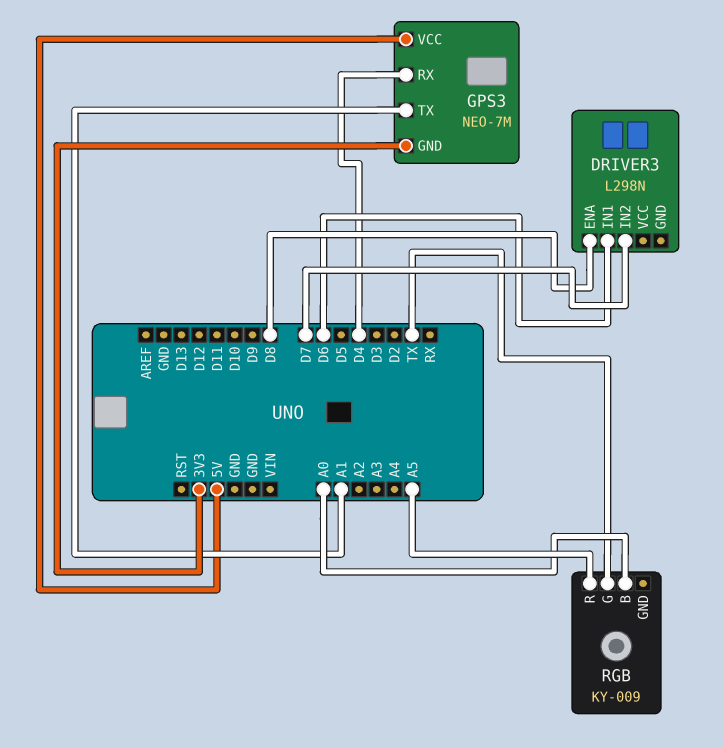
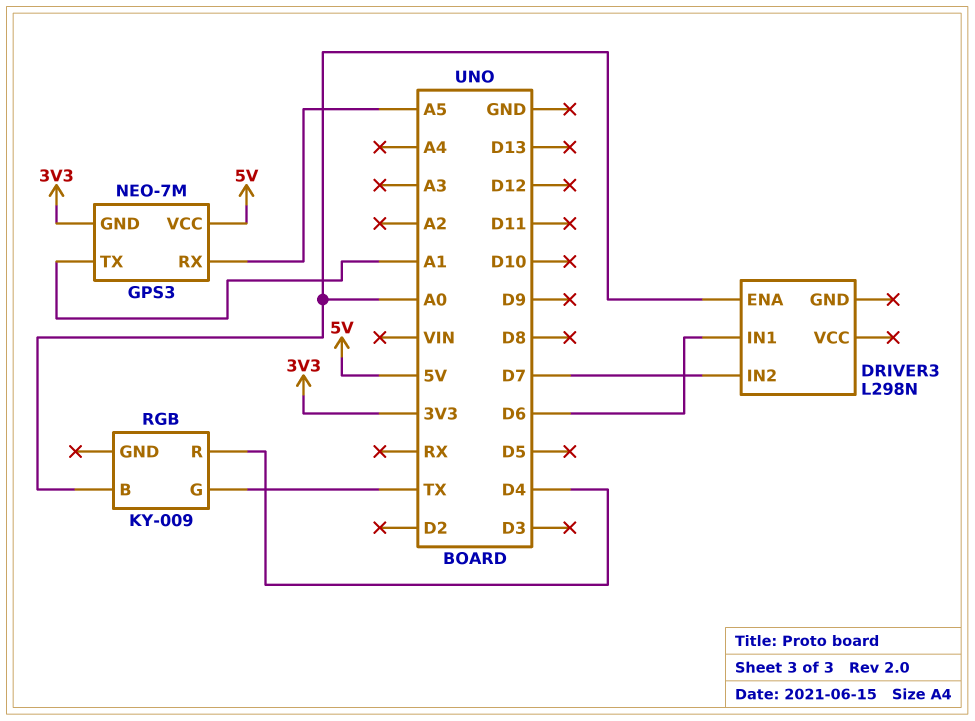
DRIVER3 pin ENA: D8 -> A0
GPS3 pin RX: D4 -> A5
RGB pin R: A5 -> D4

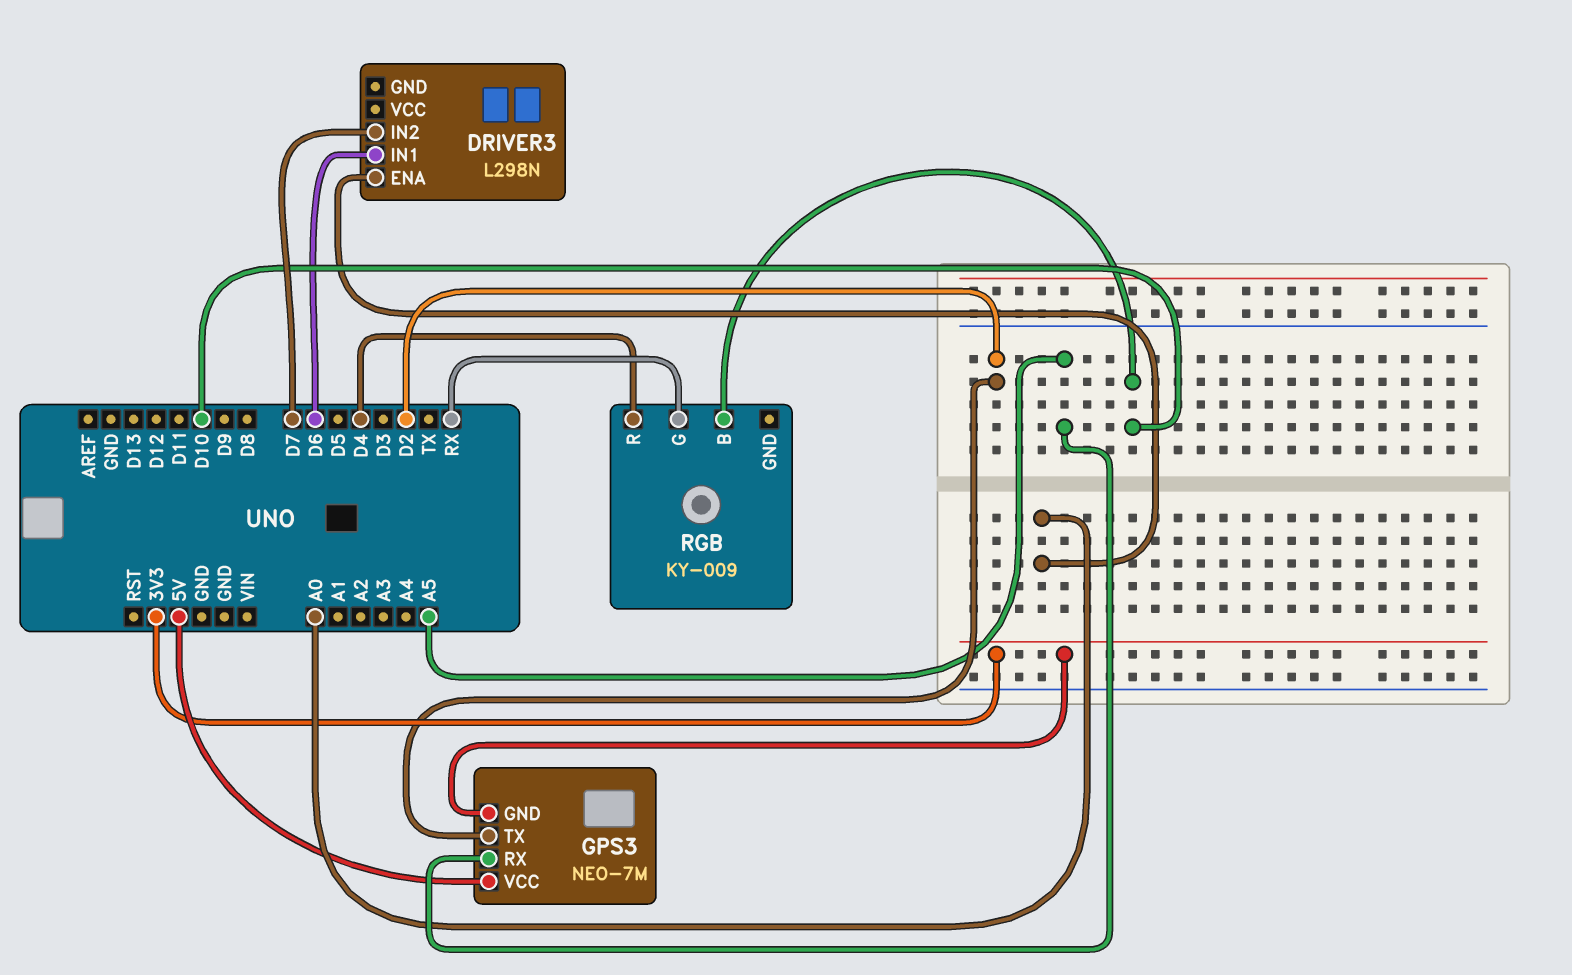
GPS3 pin TX: A1 -> D2
RGB pin B: A0 -> D10
RGB pin G: TX -> RX

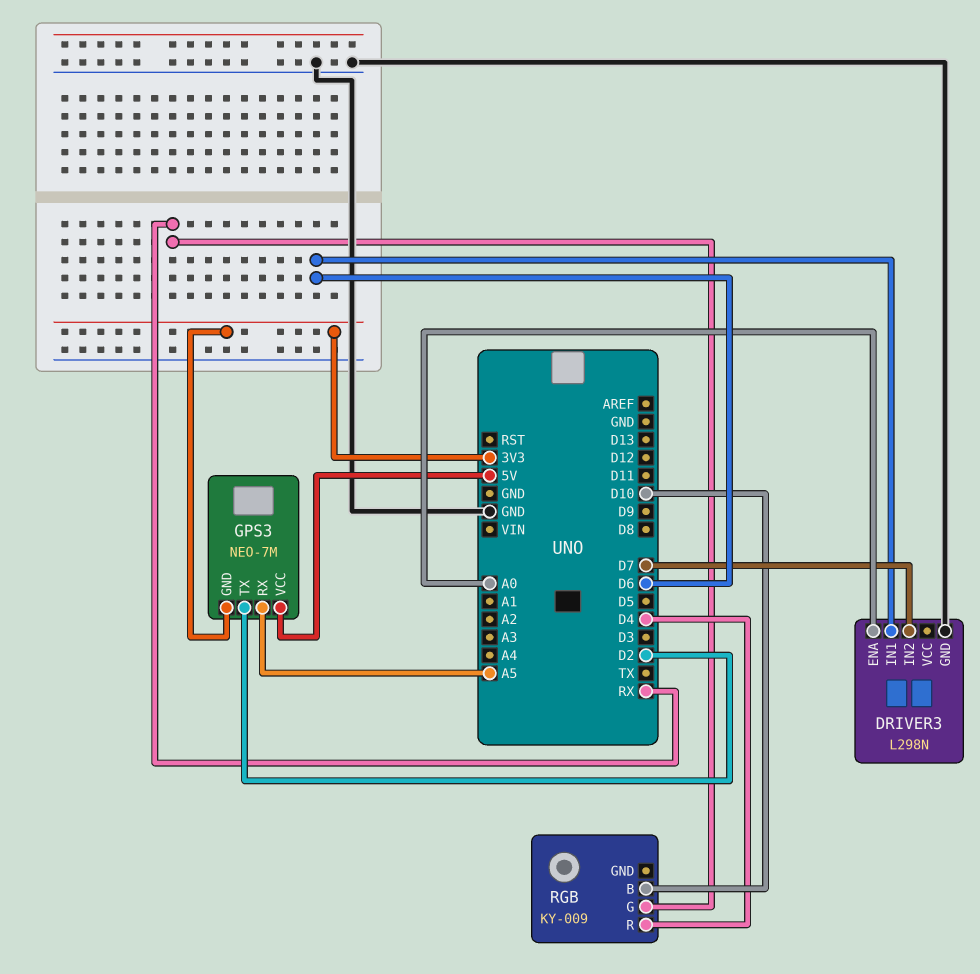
DRIVER3 pin GND: none -> GND

